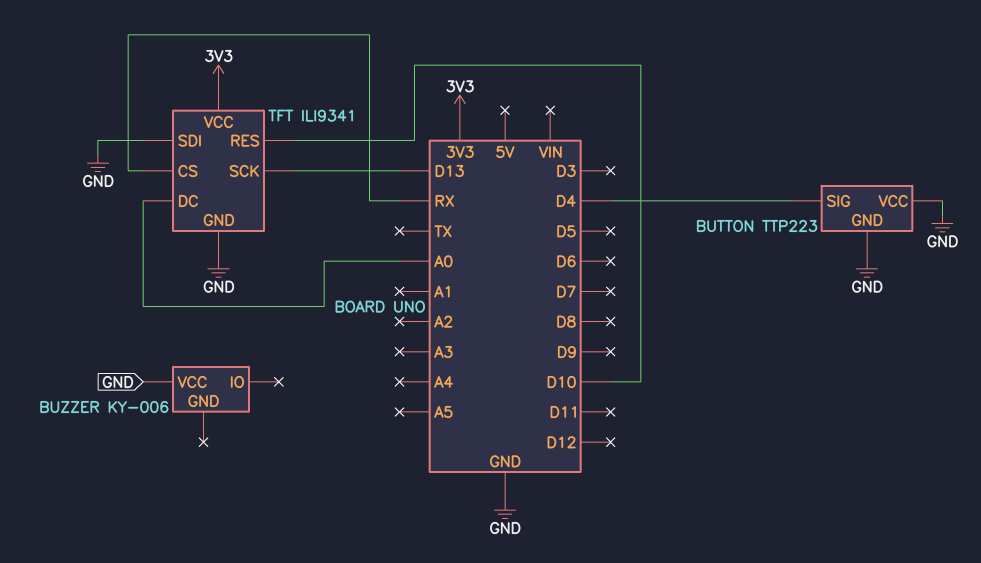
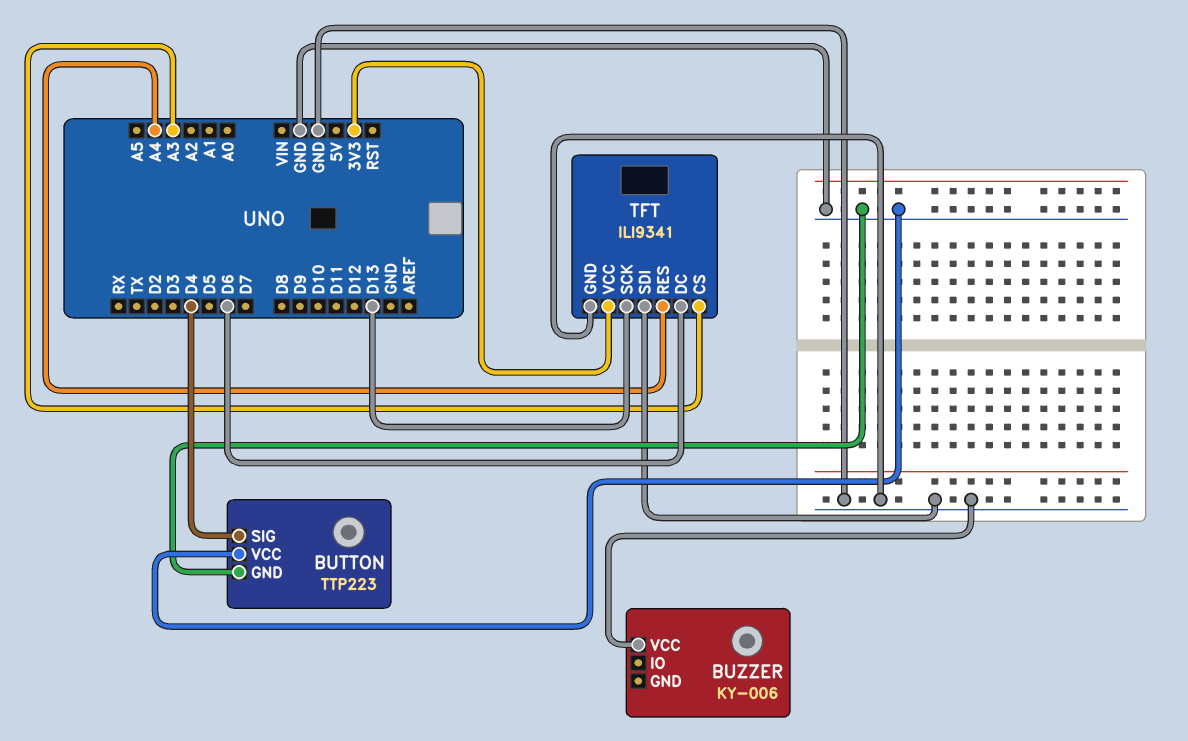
TFT pin CS: RX -> A3
TFT pin DC: A0 -> D6
TFT pin RES: D10 -> A4

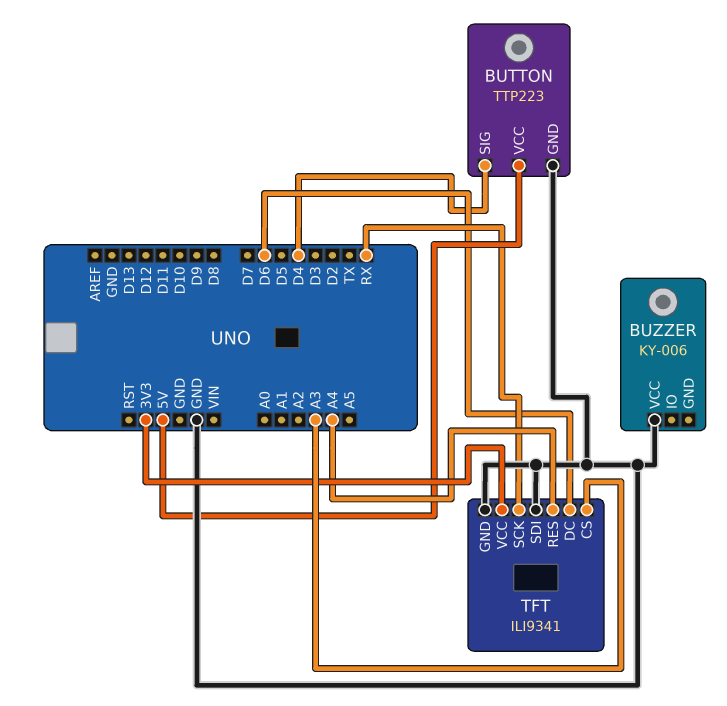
BUTTON pin VCC: GND -> 5V
TFT pin SCK: D13 -> RX

